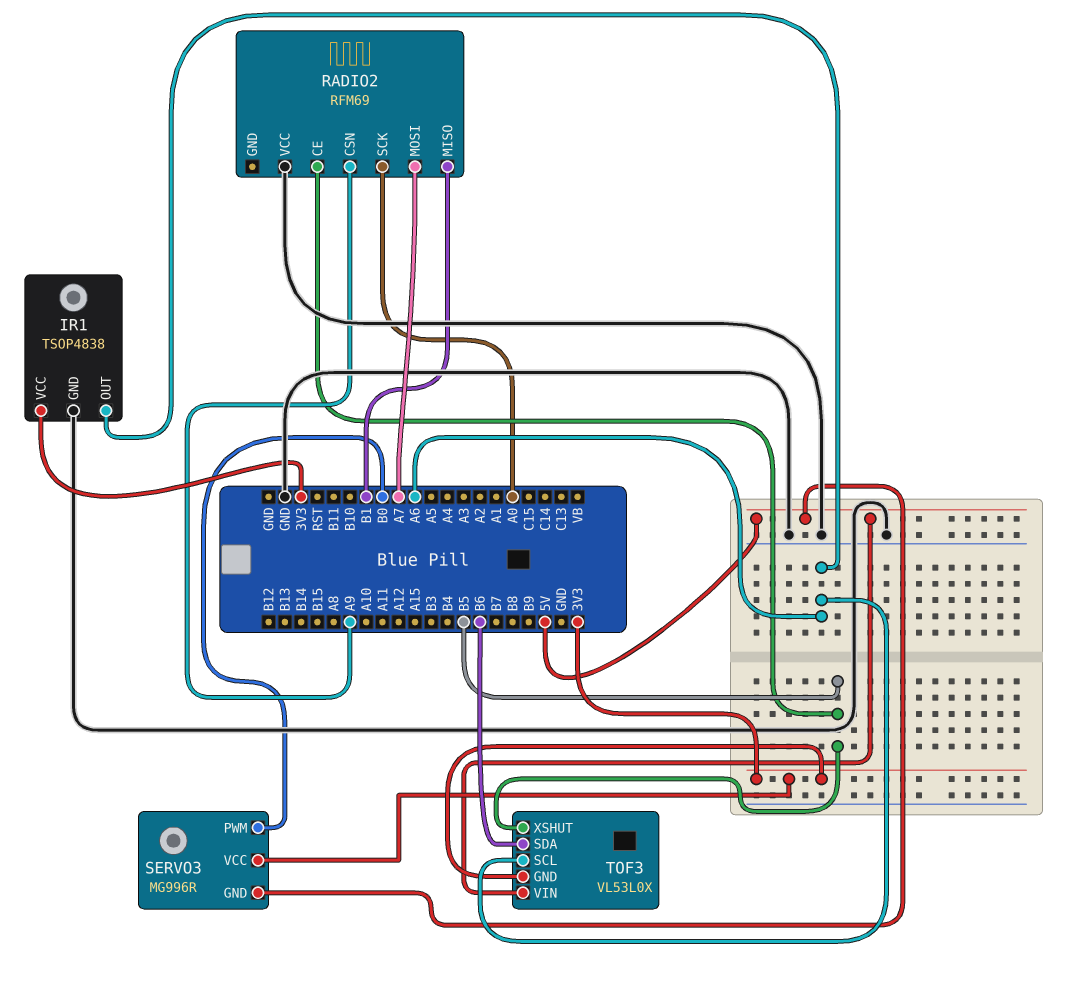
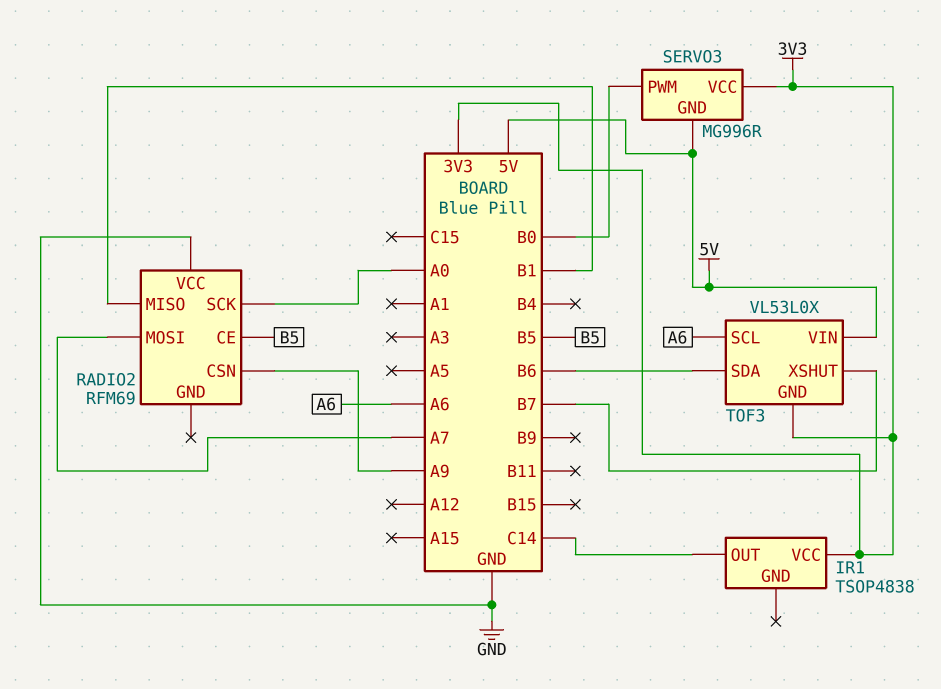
IR1 pin GND: GND -> none
IR1 pin OUT: A6 -> C14
TOF3 pin XSHUT: B5 -> B7

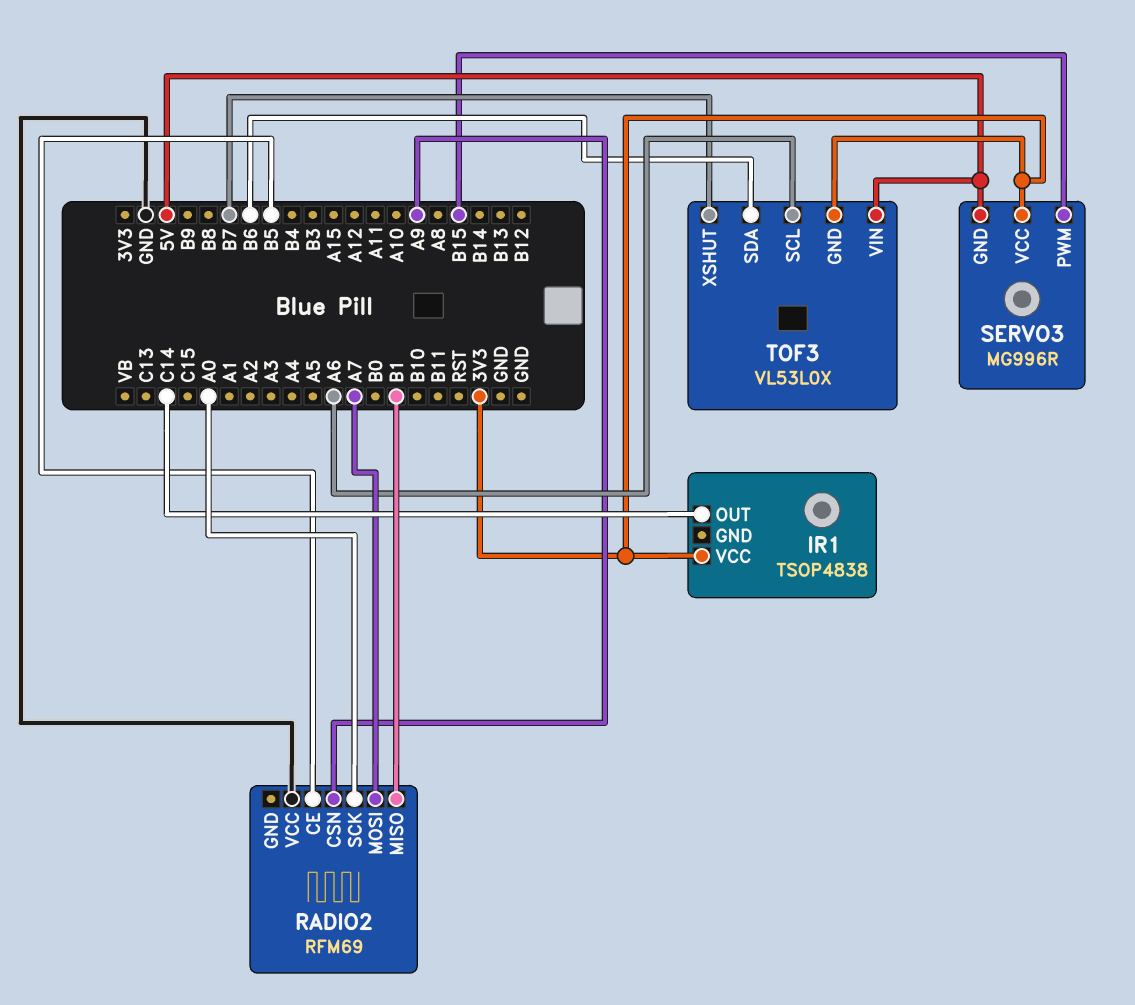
SERVO3 pin PWM: B0 -> B15

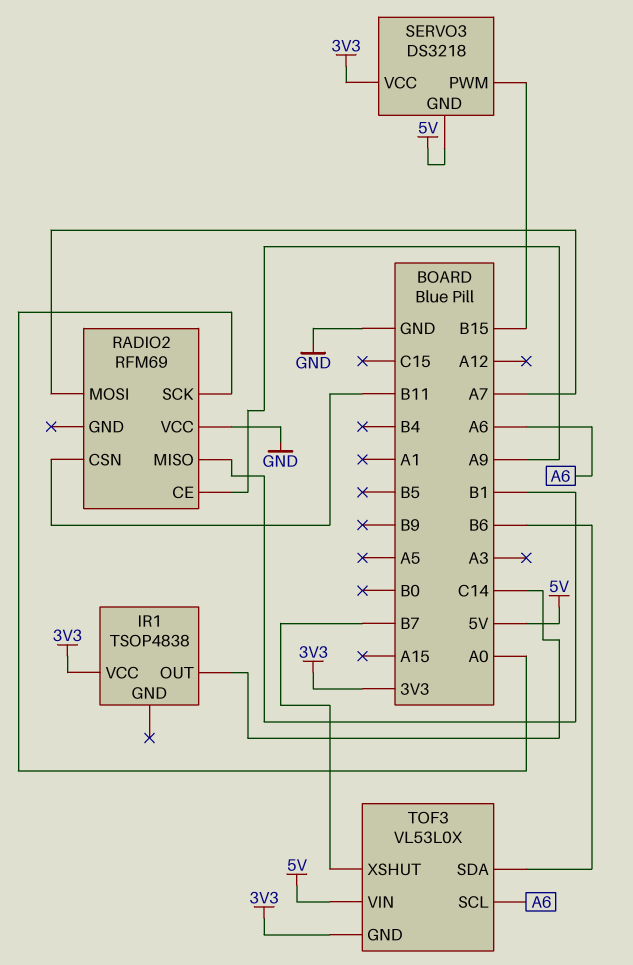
RADIO2 pin CE: B5 -> A9
RADIO2 pin CSN: A9 -> B11
SERVO3: MG996R -> DS3218

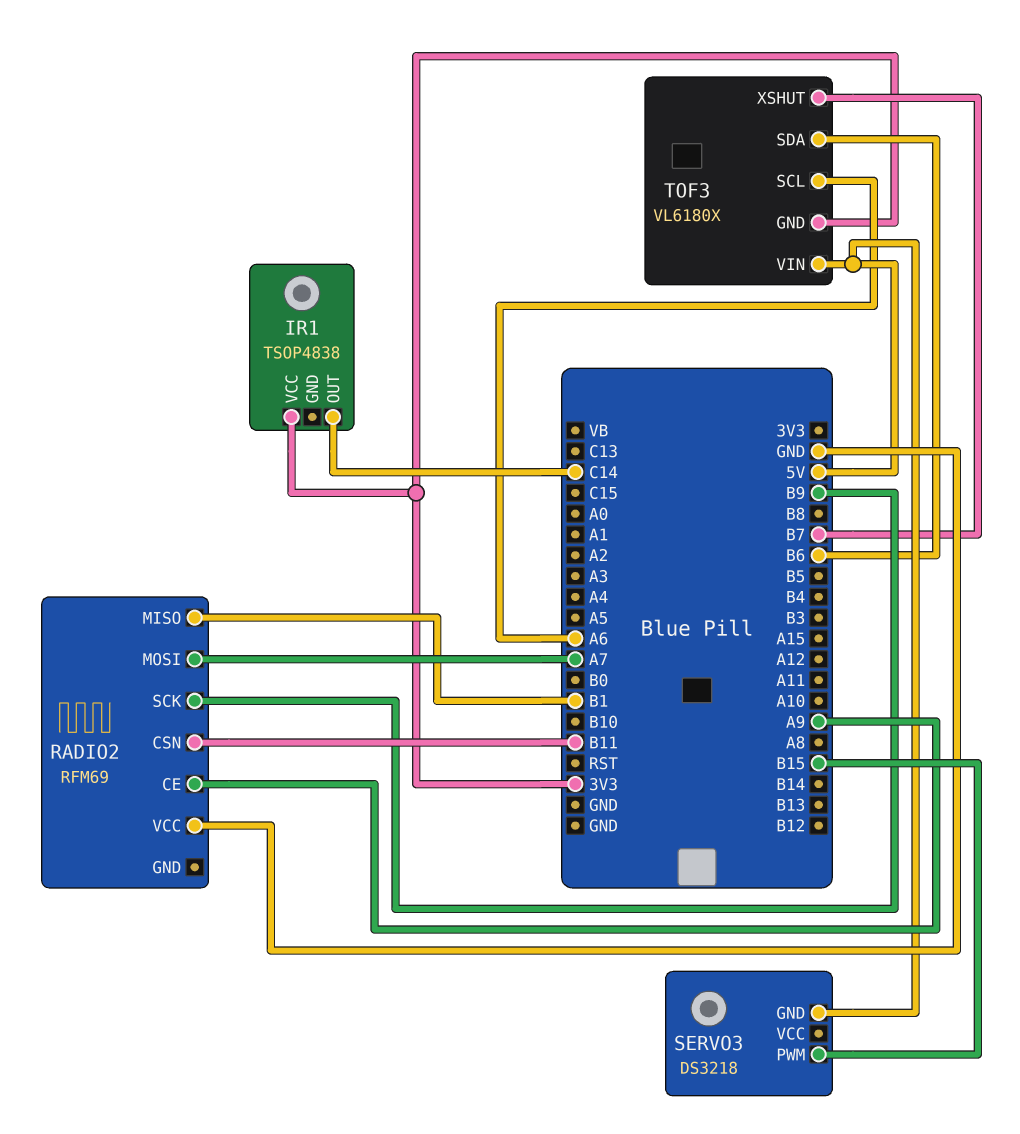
RADIO2 pin SCK: A0 -> B9
SERVO3 pin VCC: 3V3 -> none
TOF3: VL53L0X -> VL6180X

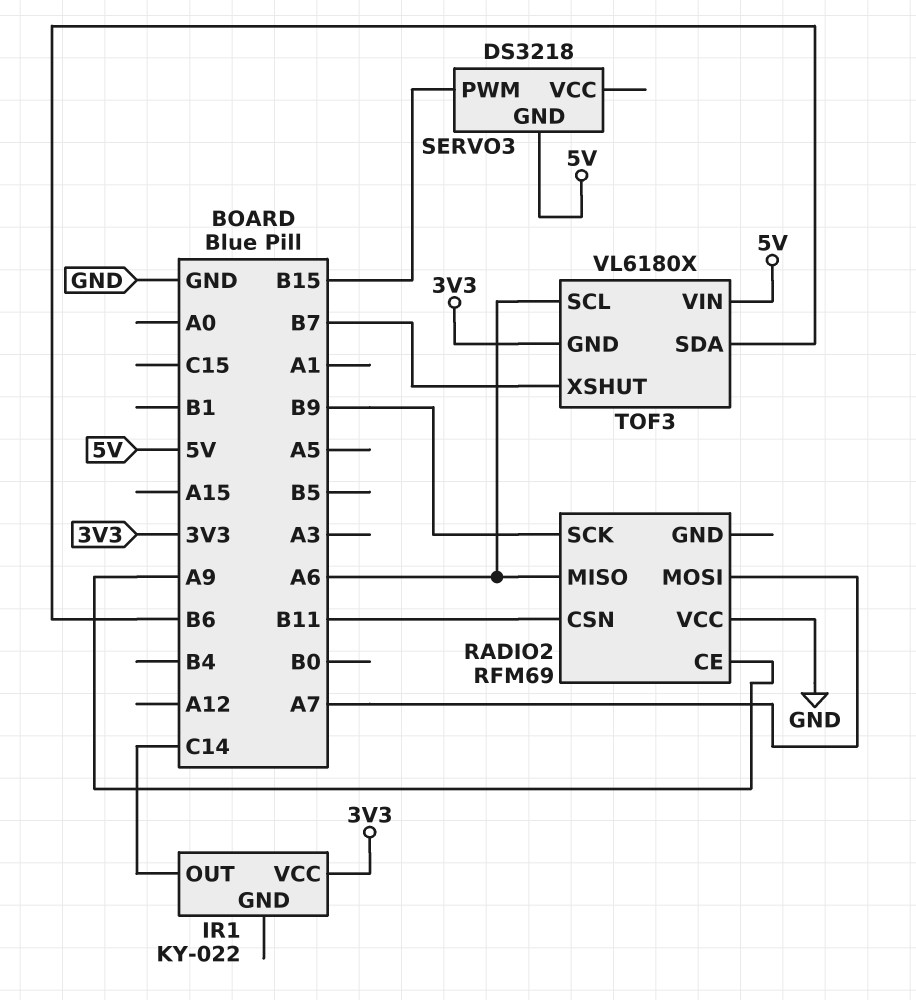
IR1: TSOP4838 -> KY-022
RADIO2 pin MISO: B1 -> A6

